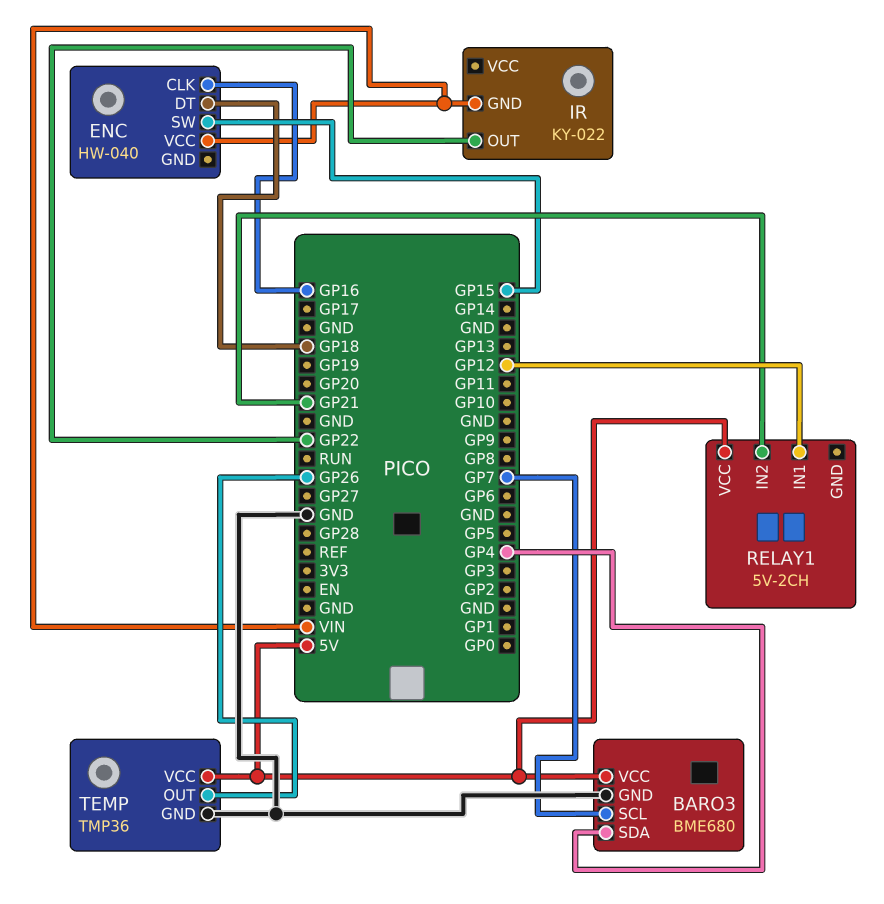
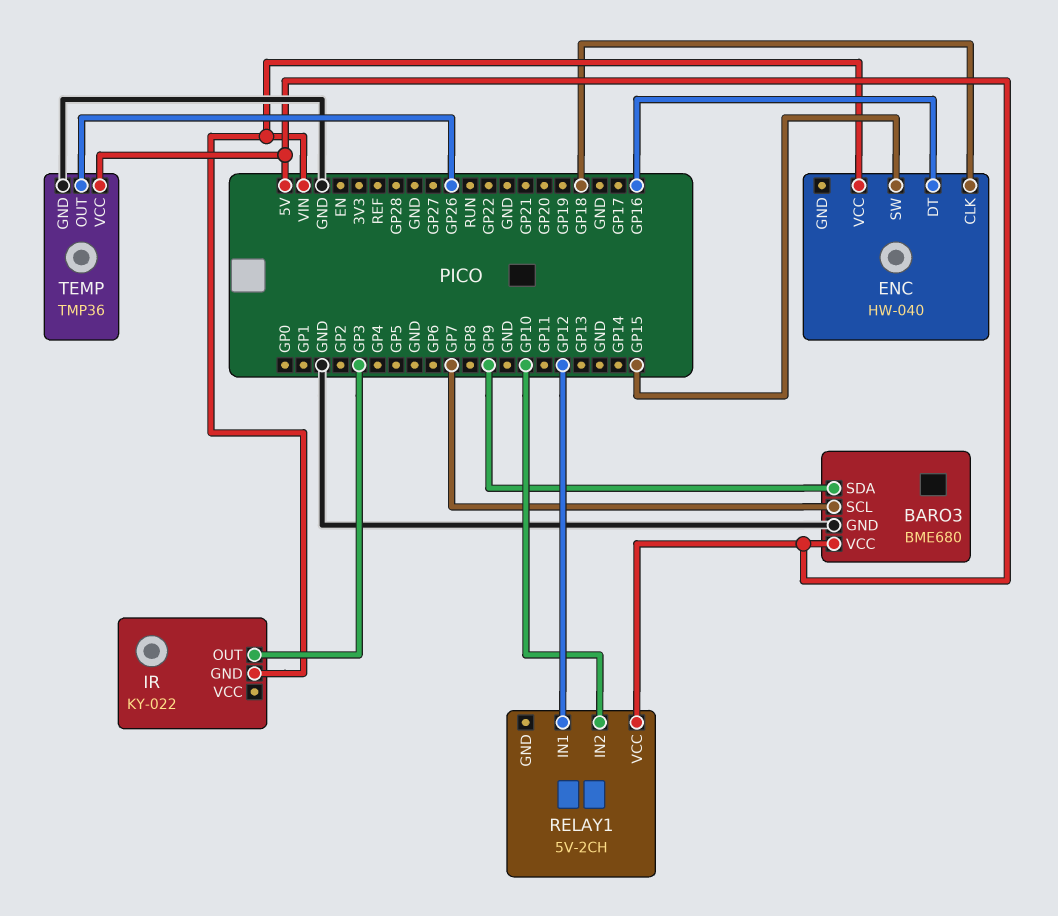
BARO3 pin SDA: GP4 -> GP9
ENC pin CLK: GP16 -> GP18
ENC pin DT: GP18 -> GP16
IR pin OUT: GP22 -> GP3
RELAY1 pin IN2: GP21 -> GP10

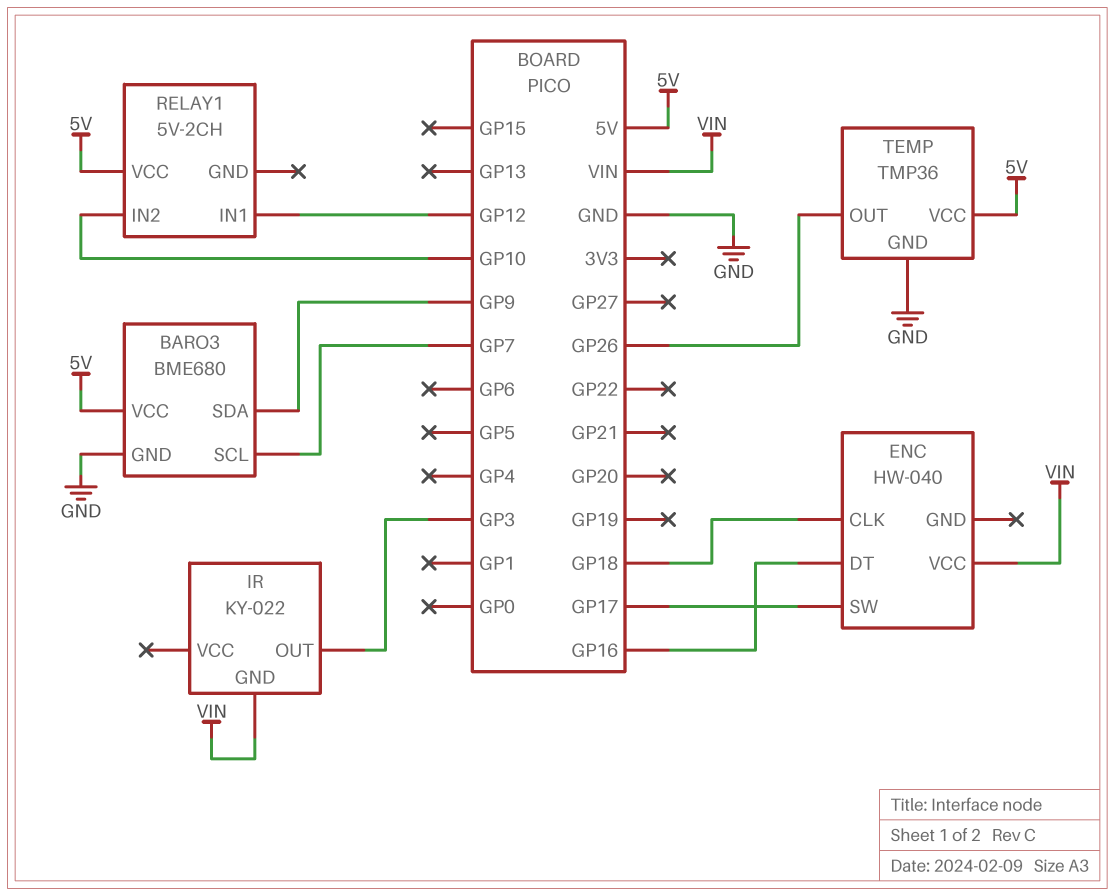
ENC pin SW: GP15 -> GP17

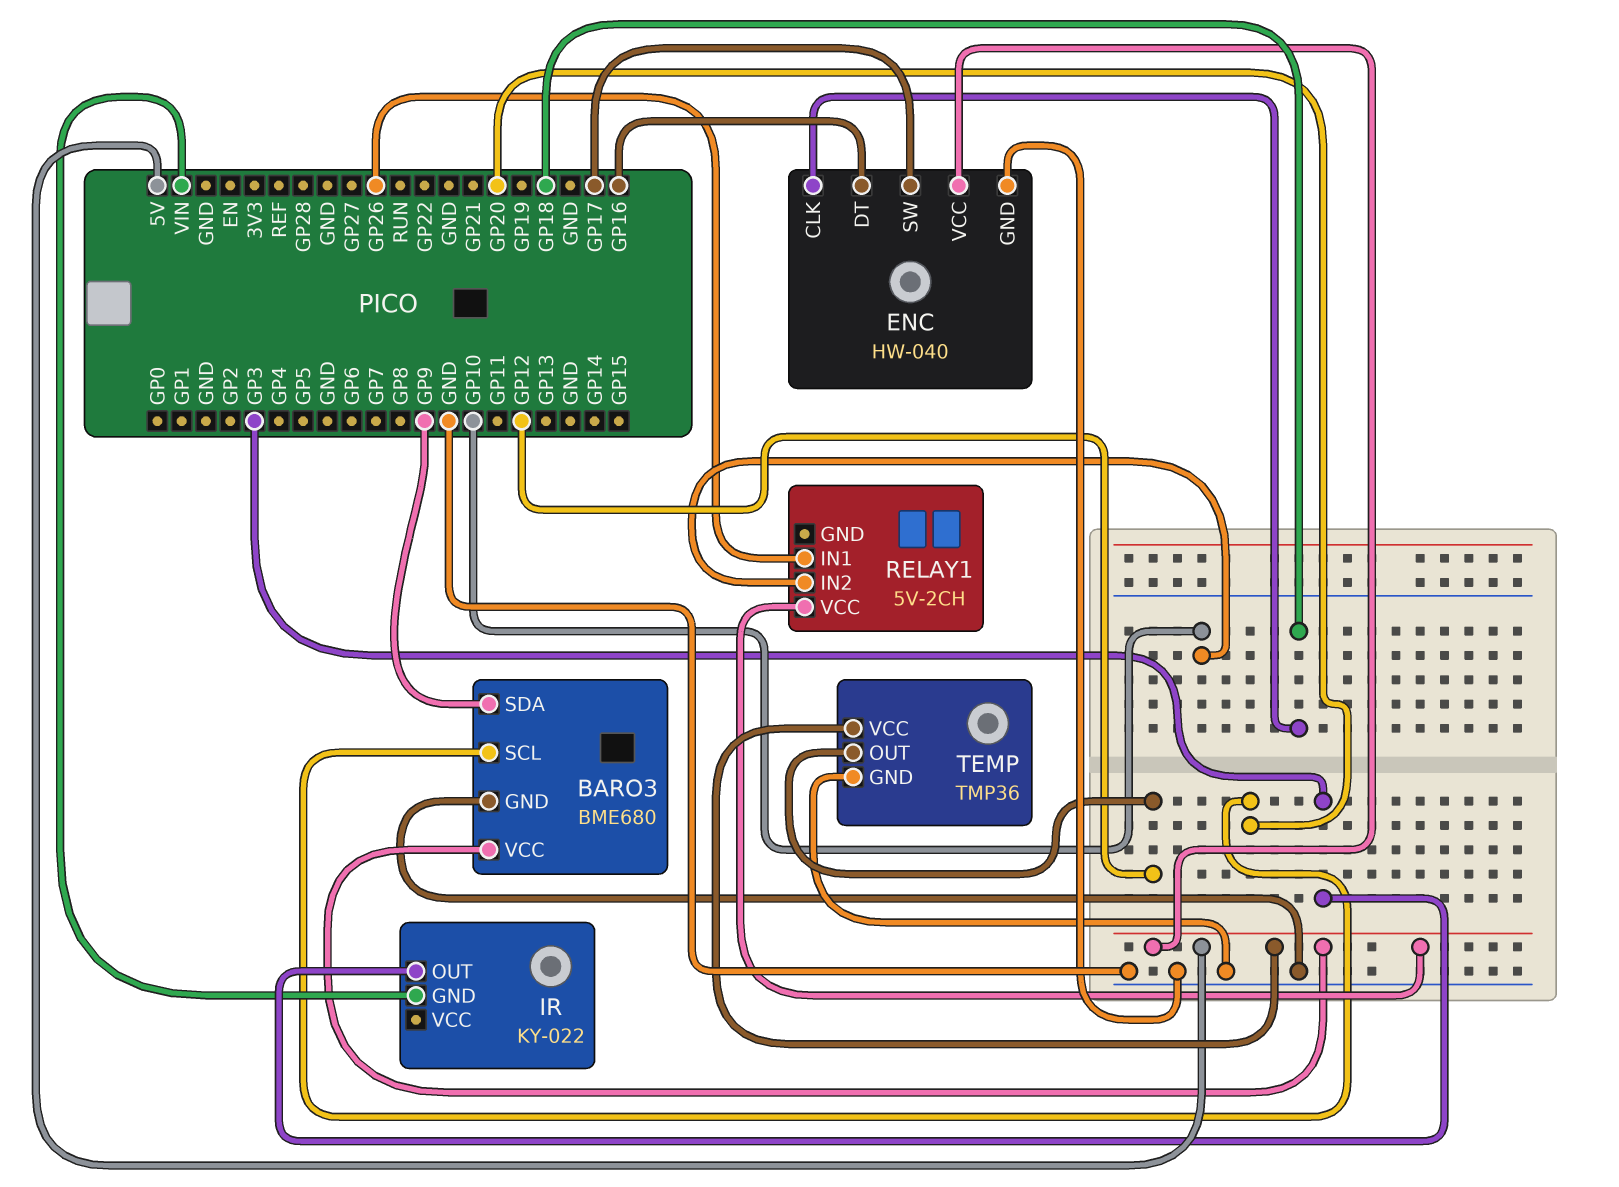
BARO3 pin SCL: GP7 -> GP20
ENC pin GND: none -> GND
ENC pin VCC: VIN -> 5V
RELAY1 pin IN1: GP12 -> GP26
TEMP pin OUT: GP26 -> GP12

